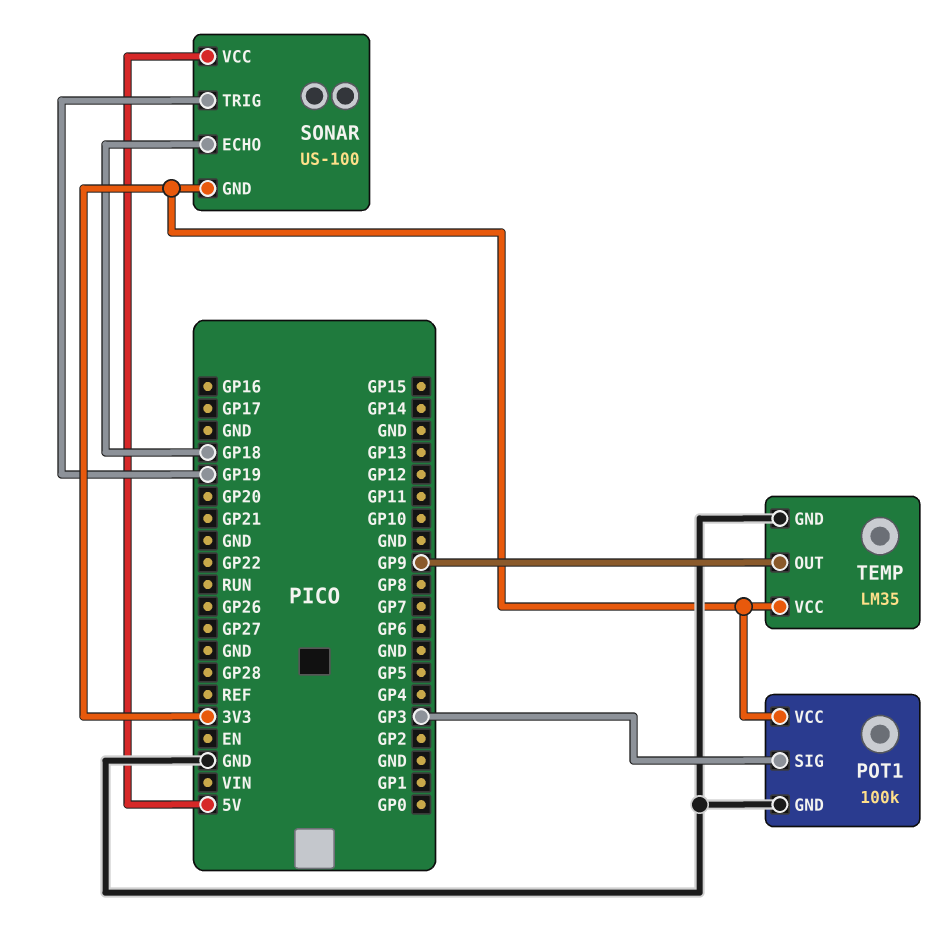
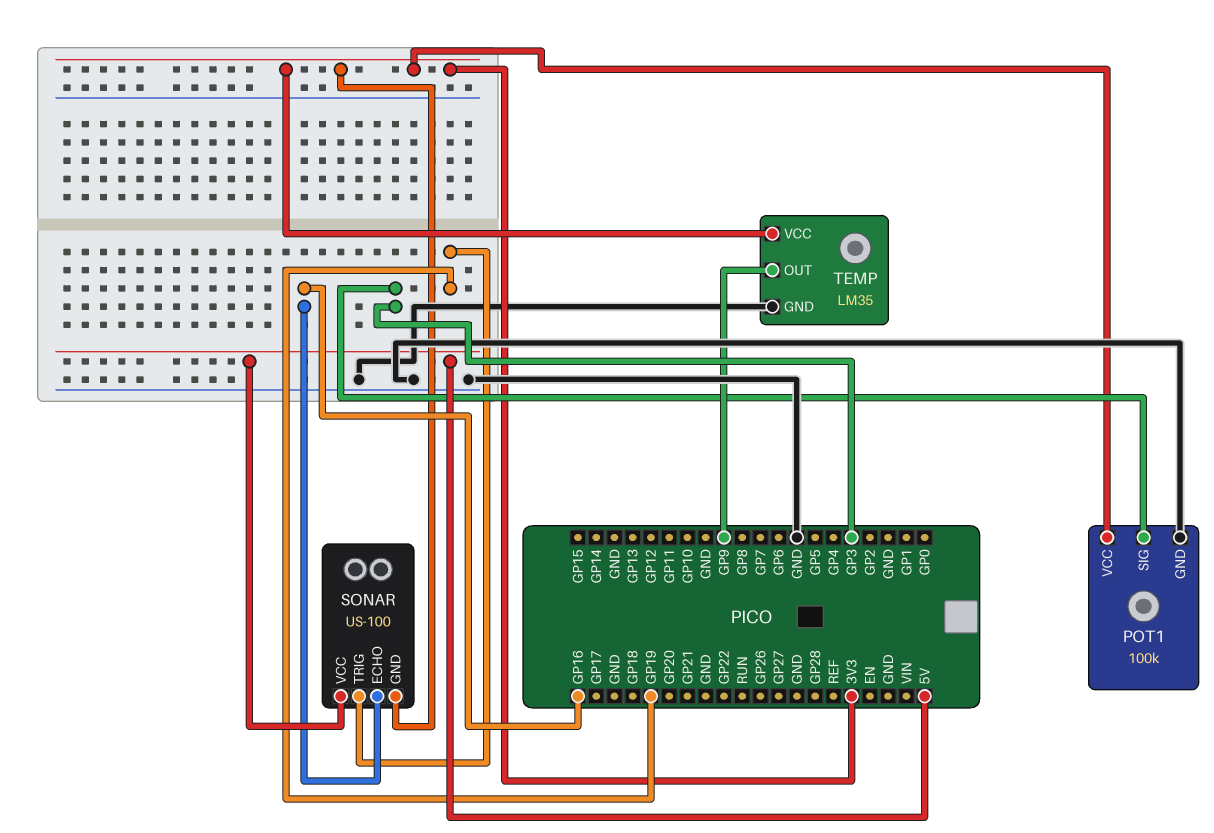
SONAR pin ECHO: GP18 -> GP16

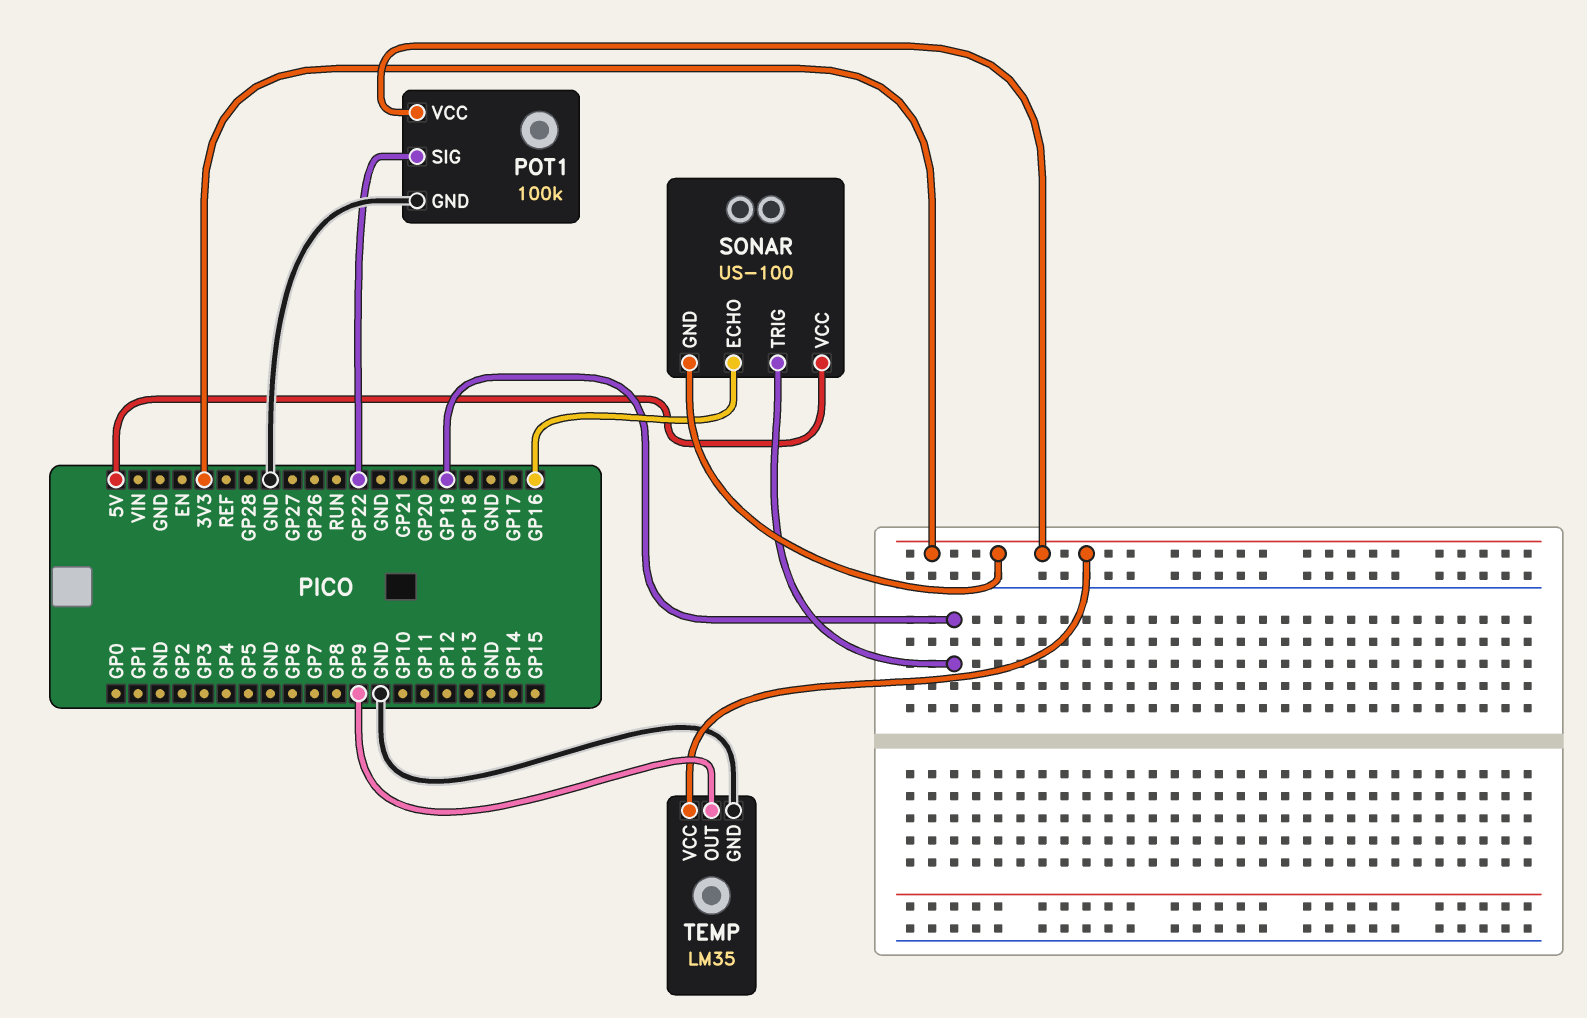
POT1 pin SIG: GP3 -> GP22

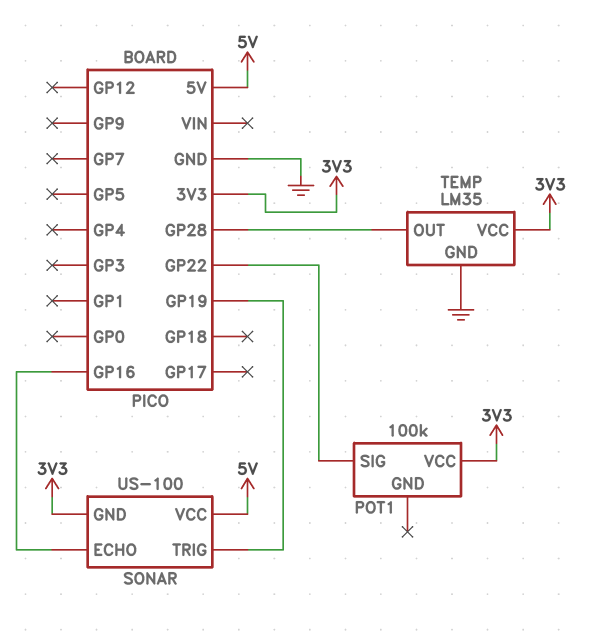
POT1 pin GND: GND -> none
TEMP pin OUT: GP9 -> GP28

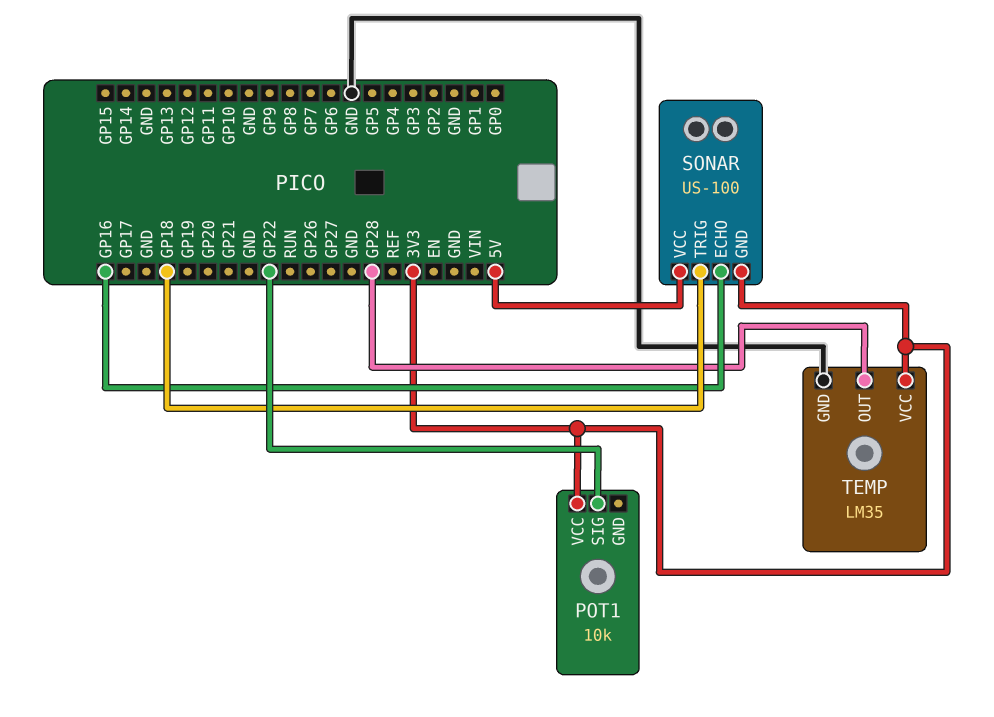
POT1: 100k -> 10k
SONAR pin TRIG: GP19 -> GP18

